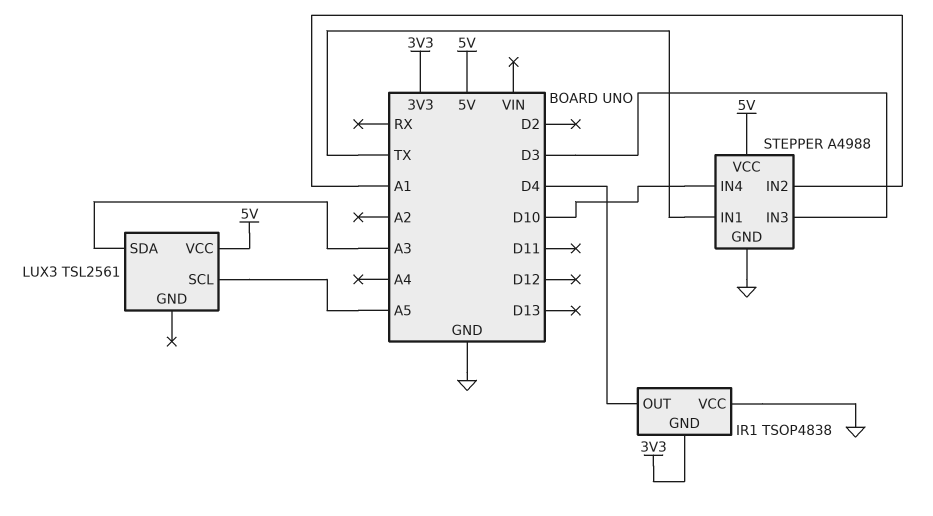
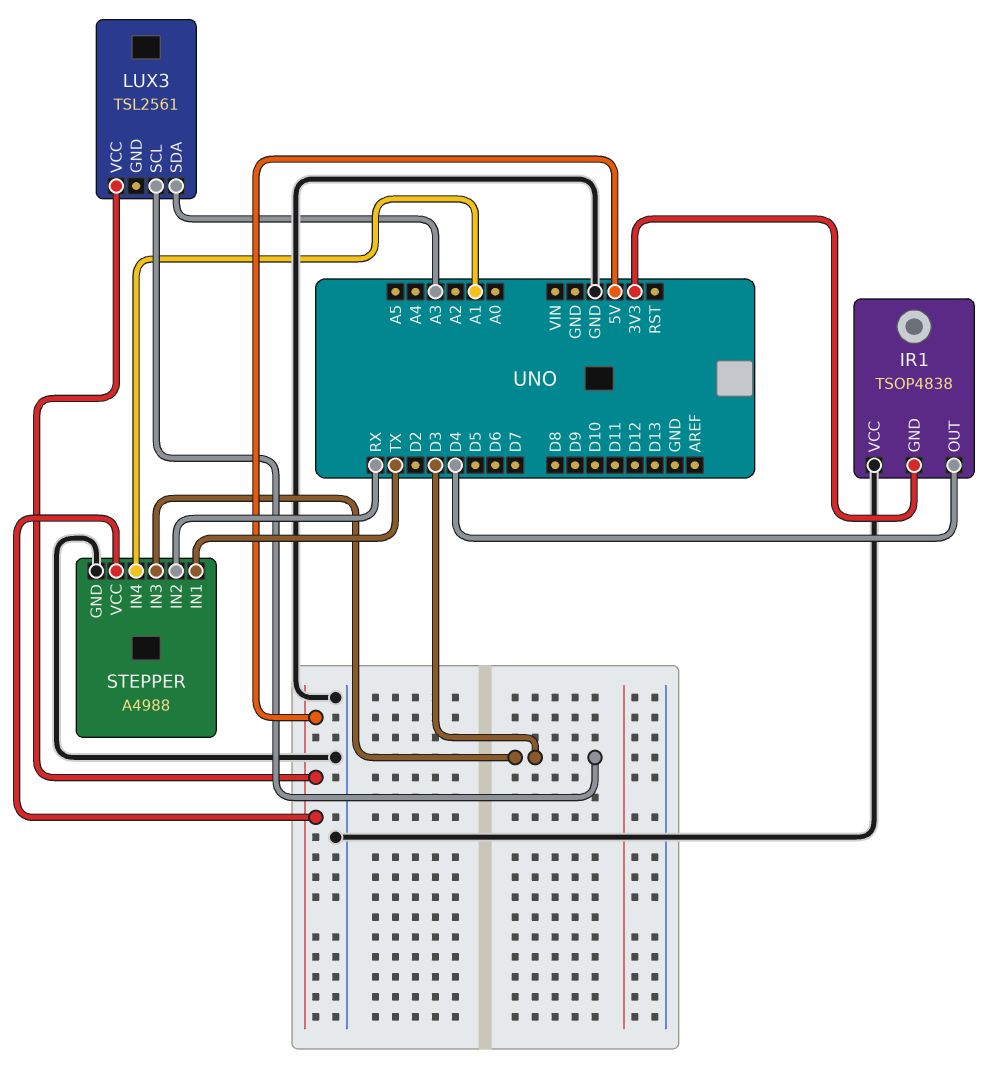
LUX3 pin SCL: A5 -> D3
STEPPER pin IN2: A1 -> RX
STEPPER pin IN4: D10 -> A1

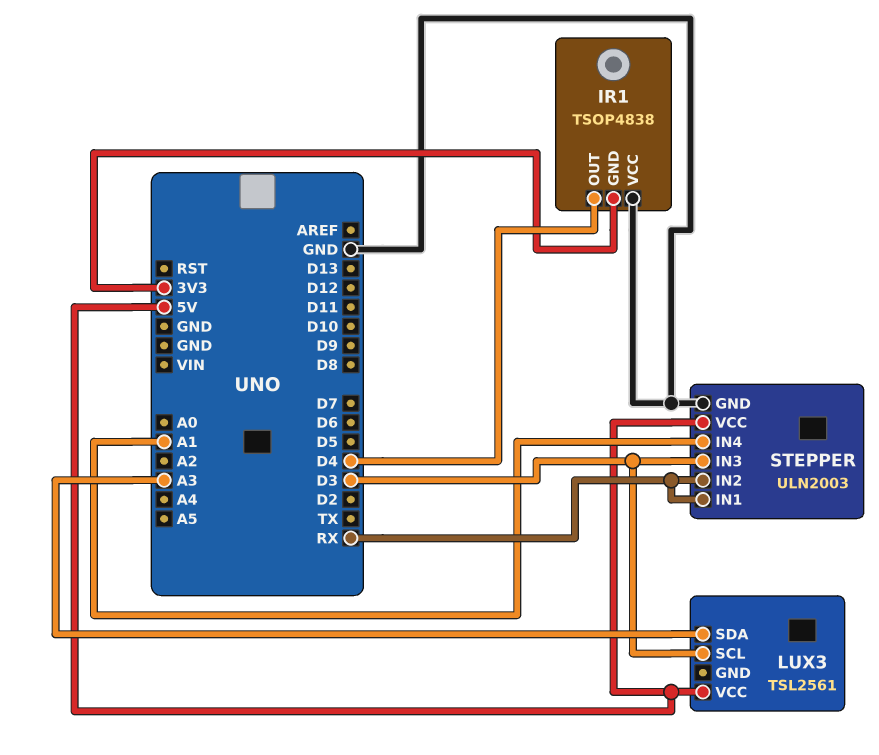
STEPPER: A4988 -> ULN2003
STEPPER pin IN1: TX -> RX

